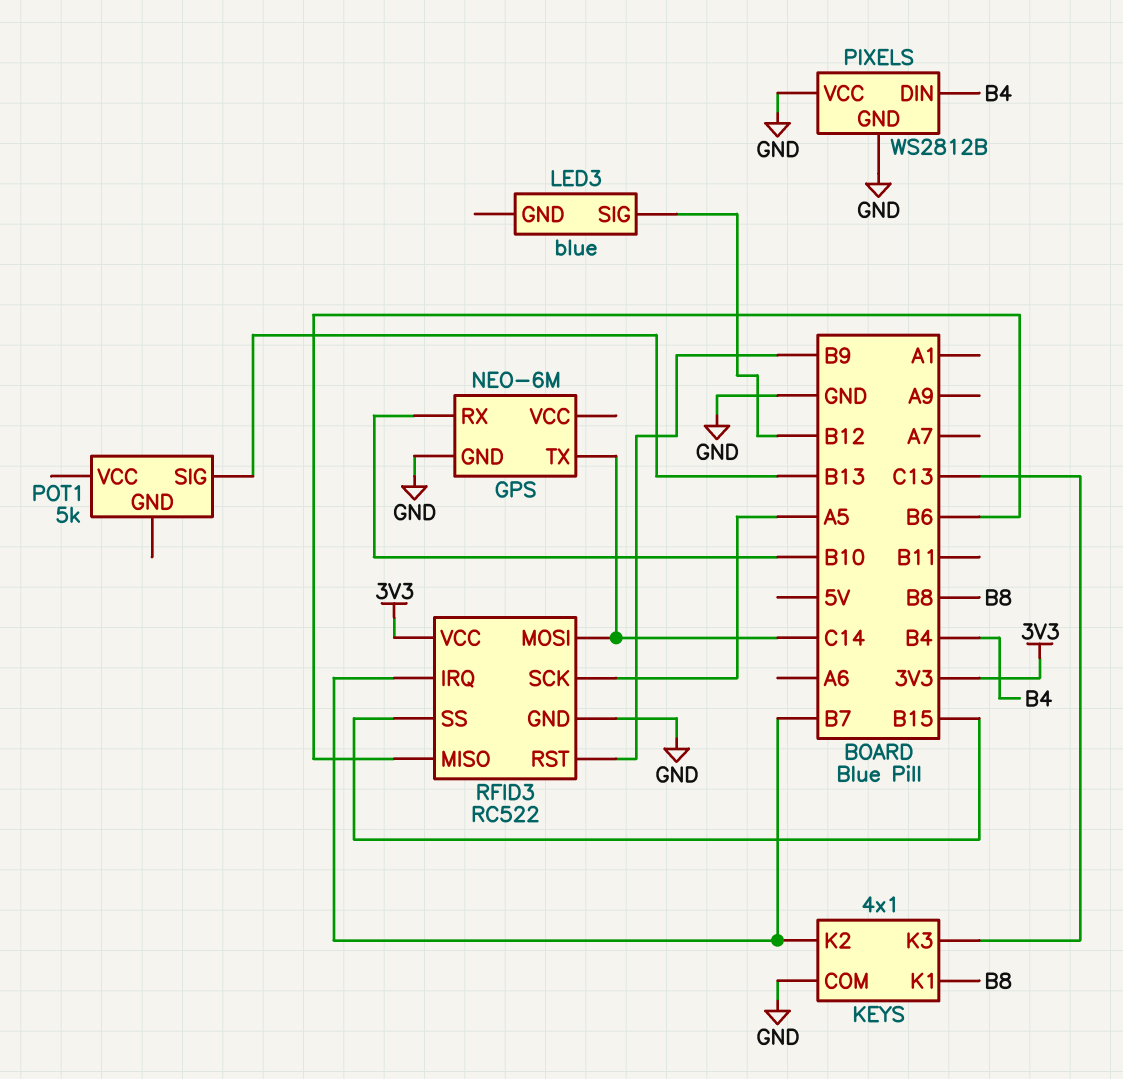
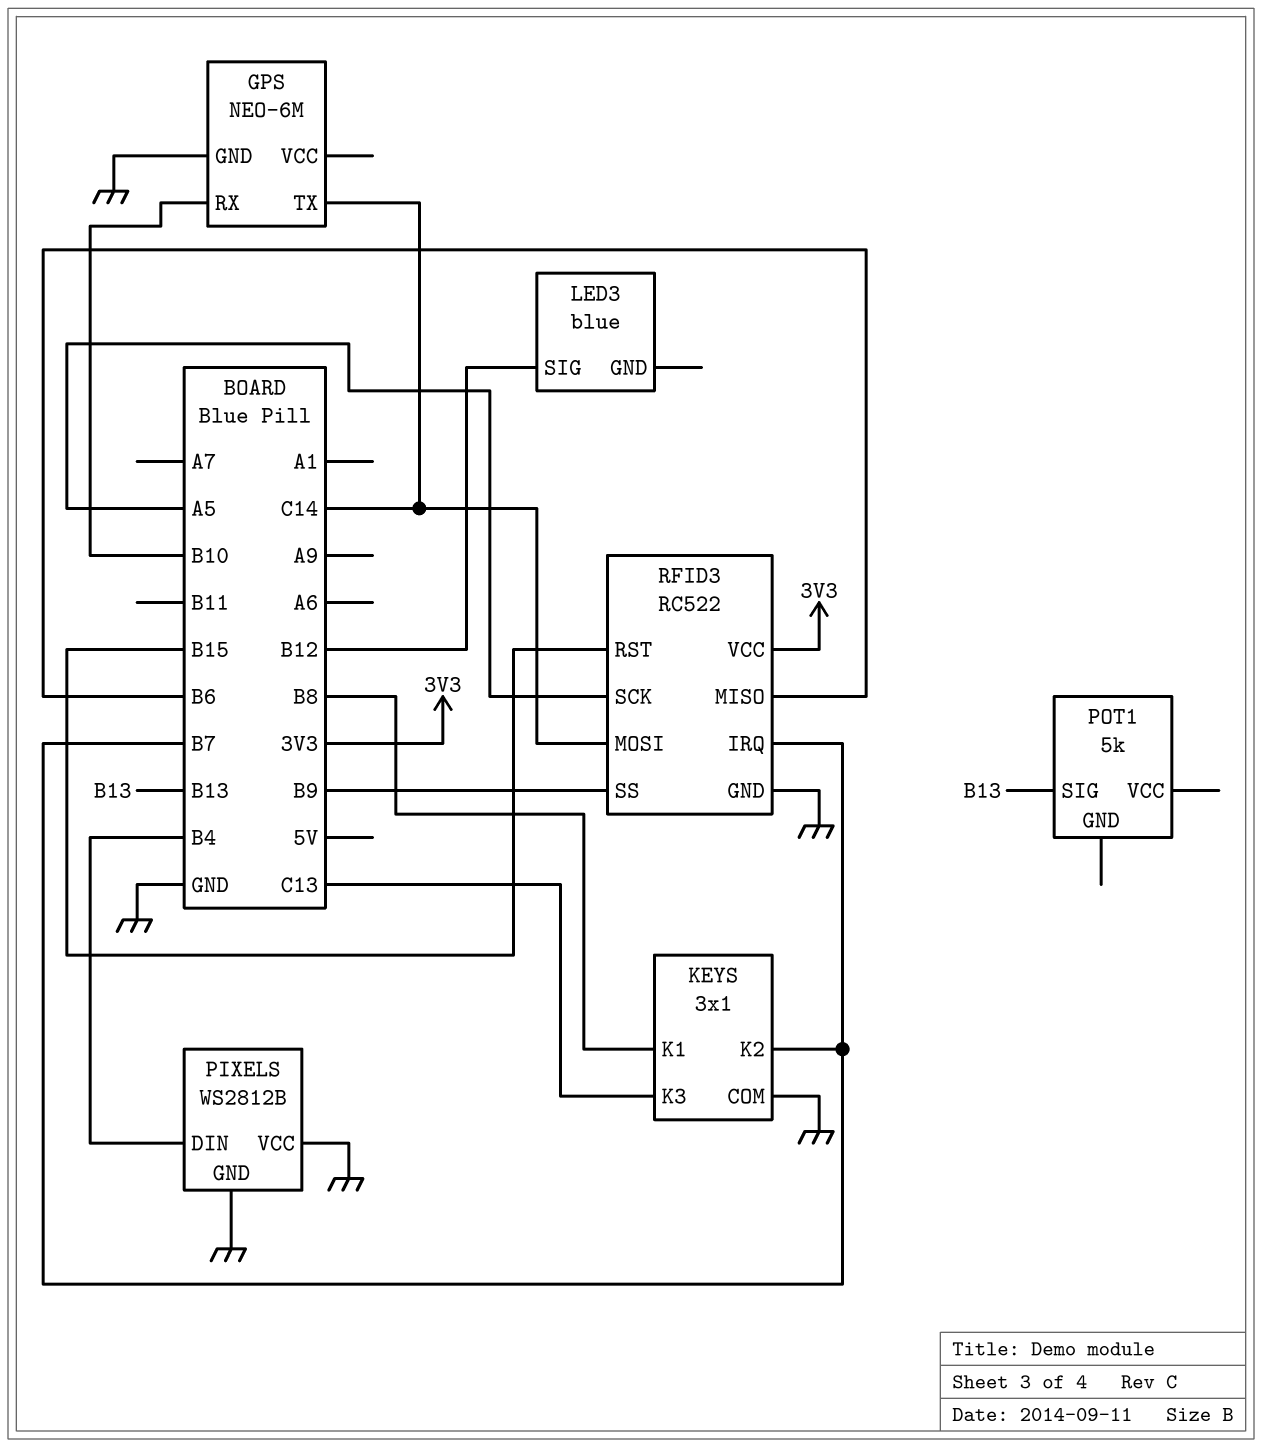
KEYS: 4x1 -> 3x1
RFID3 pin RST: B9 -> B15
RFID3 pin SS: B15 -> B9

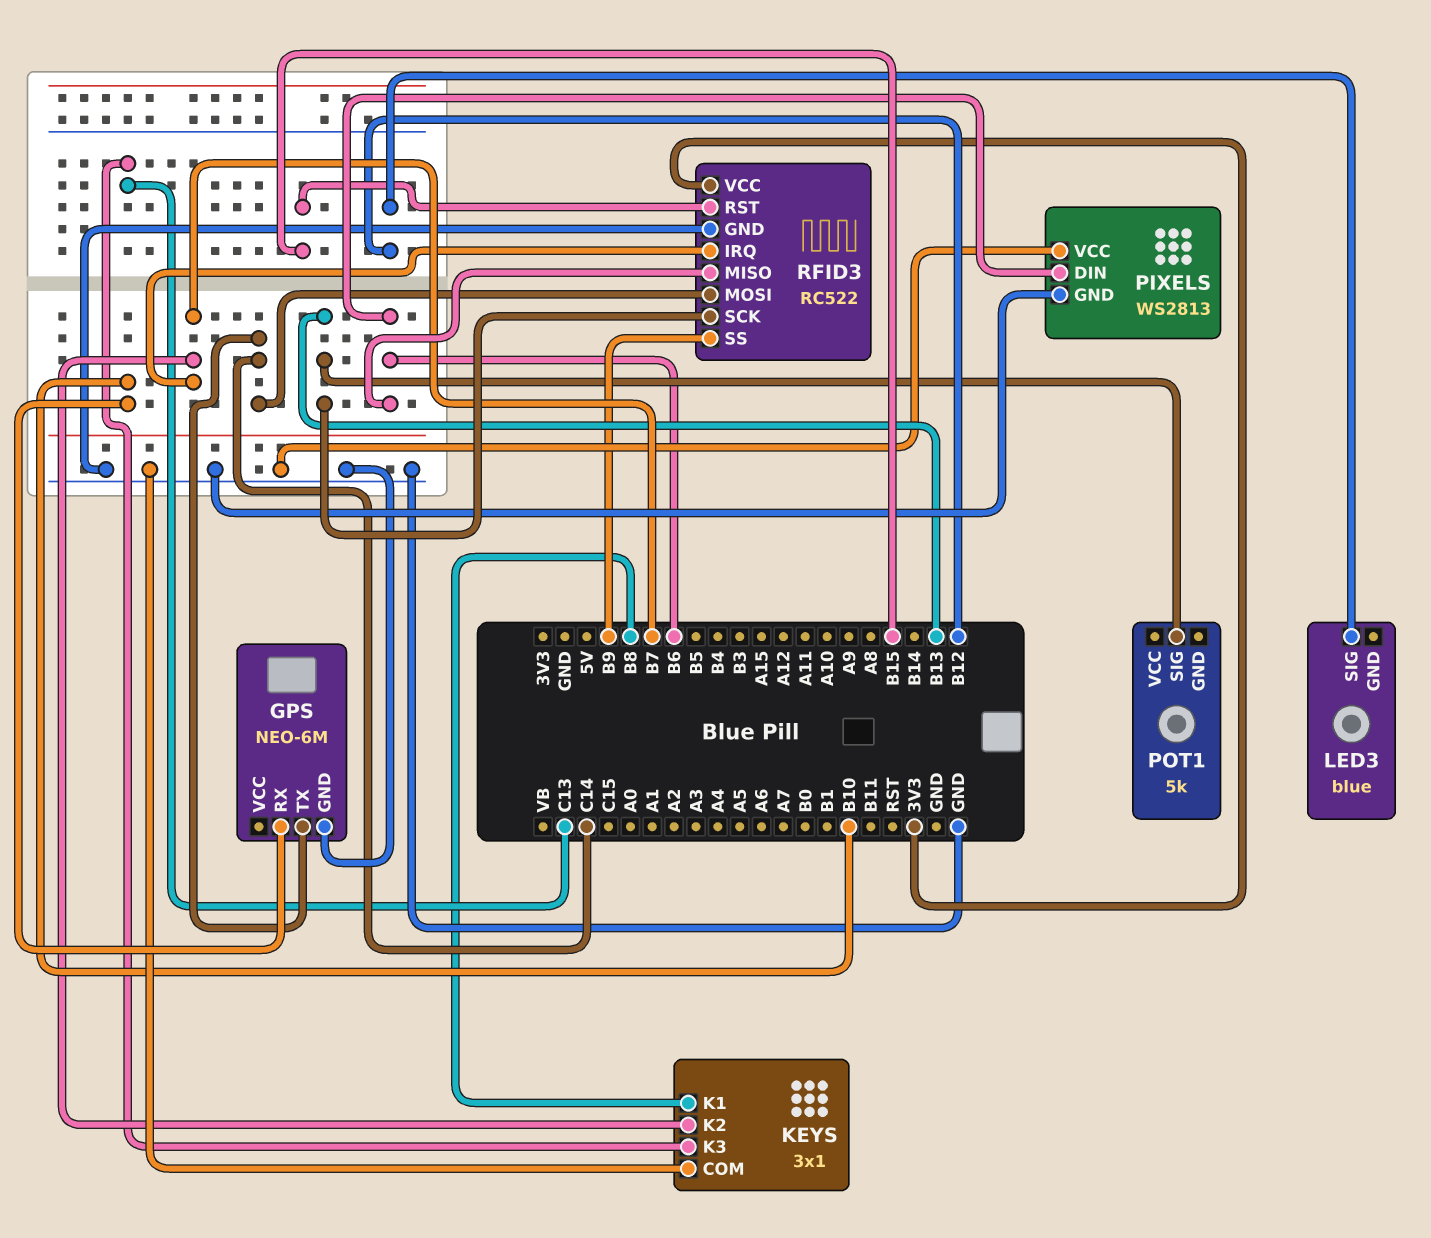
PIXELS: WS2812B -> WS2813
PIXELS pin DIN: B4 -> B6
RFID3 pin SCK: A5 -> B13

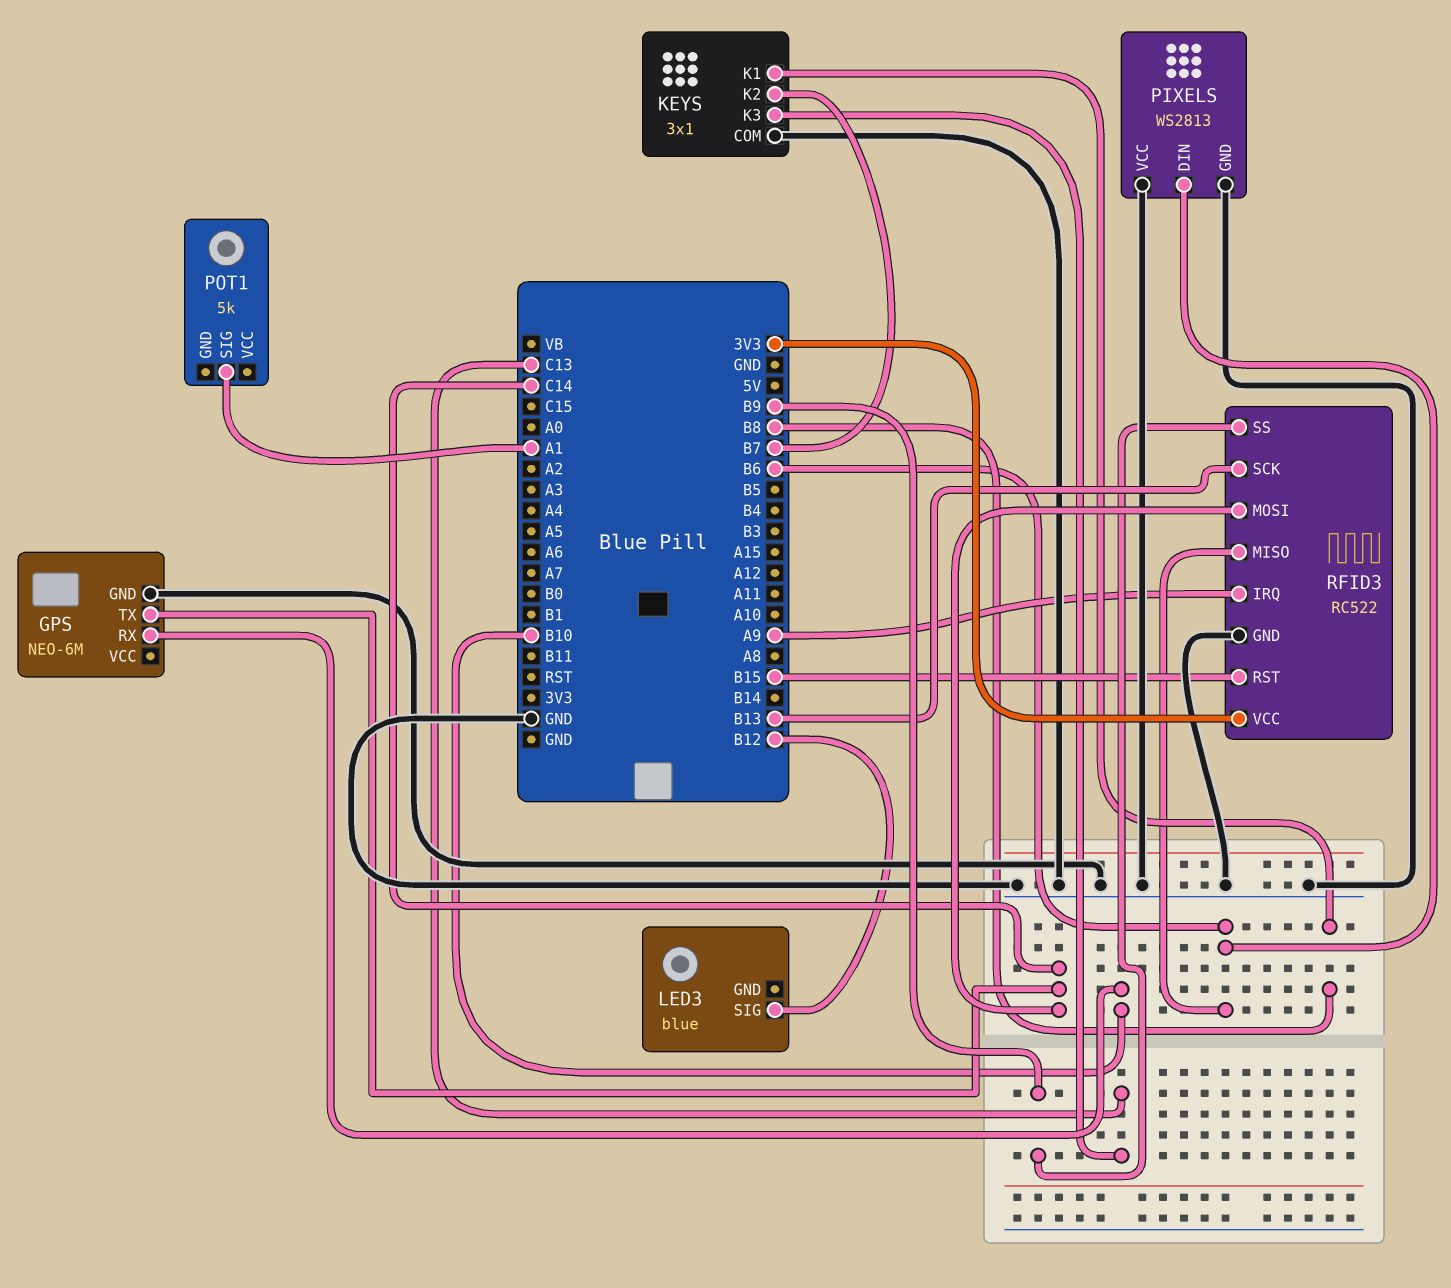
POT1 pin SIG: B13 -> A1
RFID3 pin IRQ: B7 -> A9

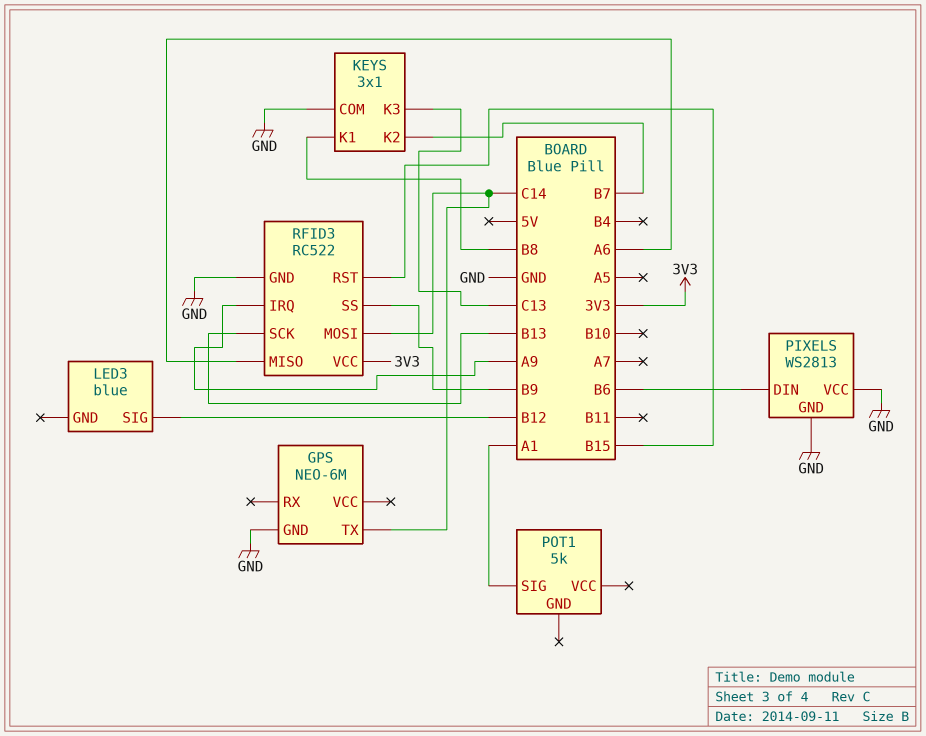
GPS pin RX: B10 -> none
RFID3 pin MISO: B6 -> A6

